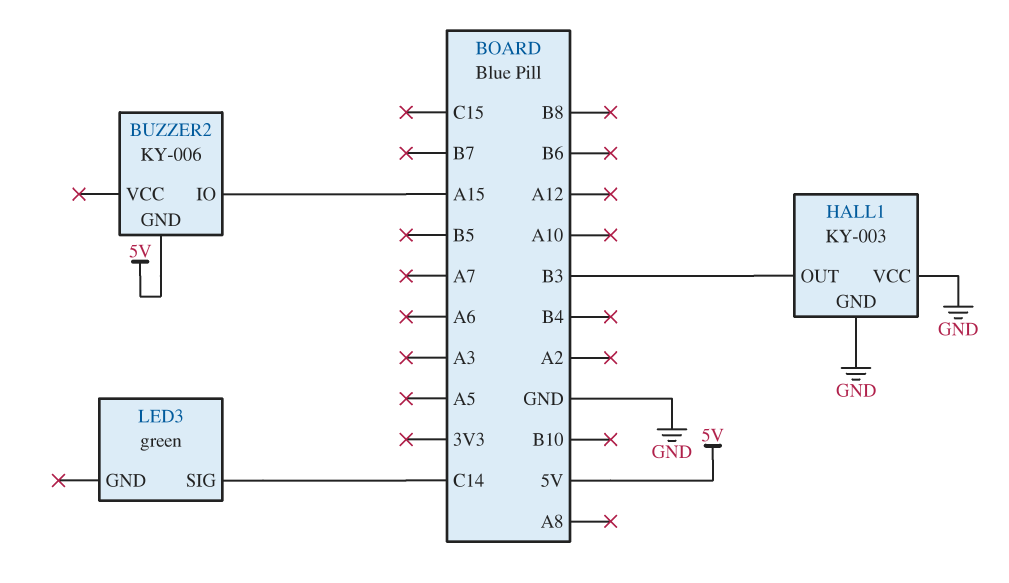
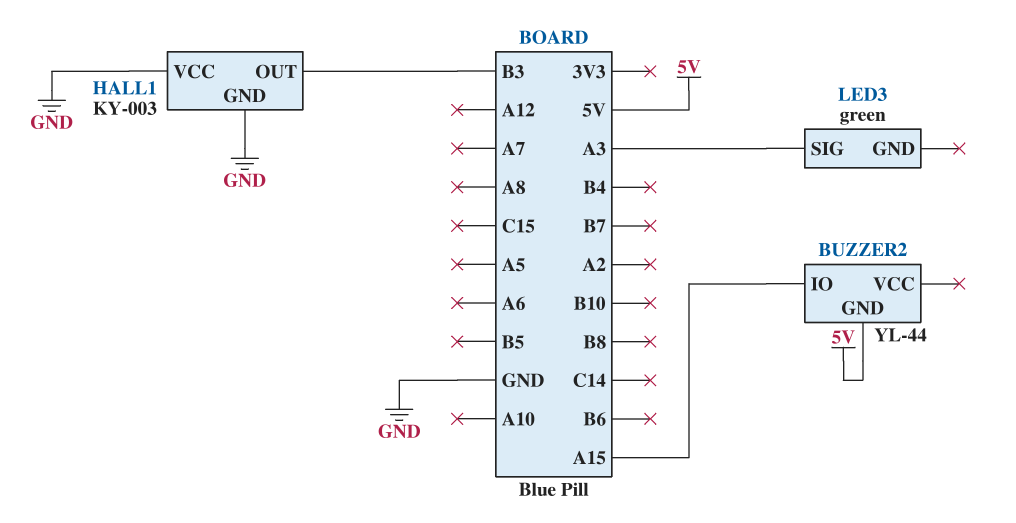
BUZZER2: KY-006 -> YL-44
LED3 pin SIG: C14 -> A3

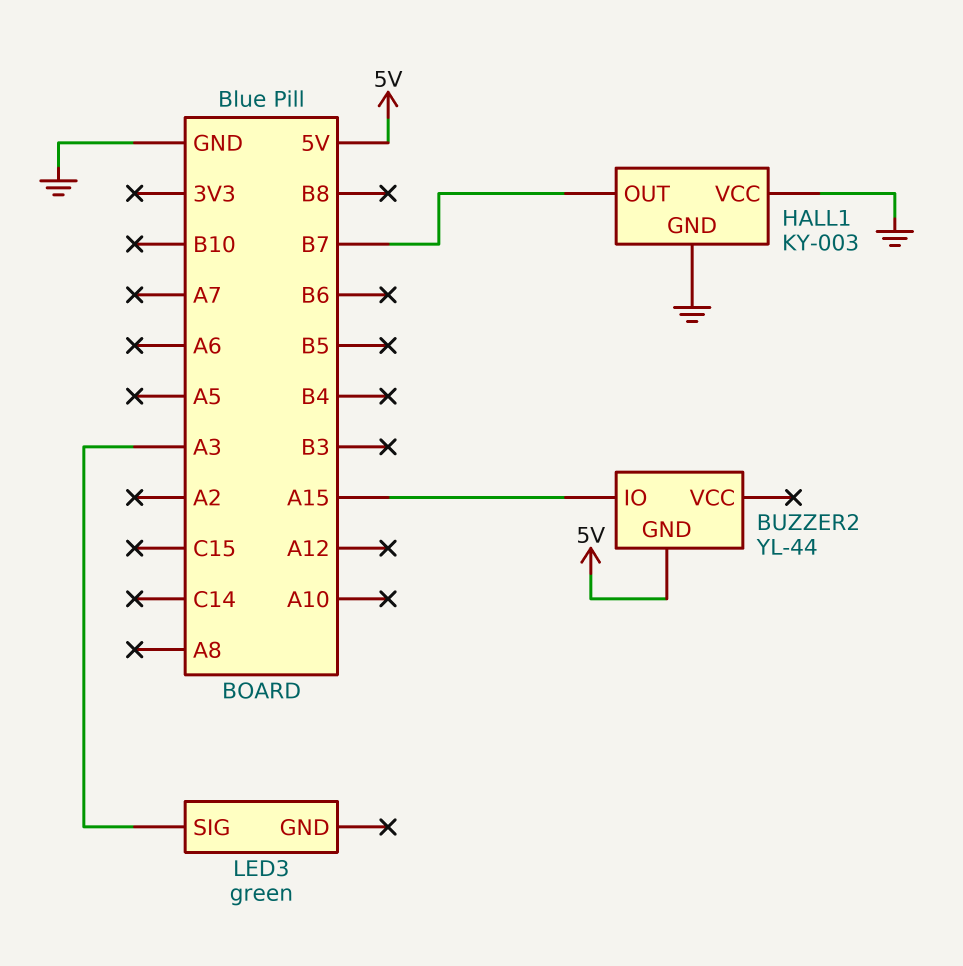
HALL1 pin OUT: B3 -> B7

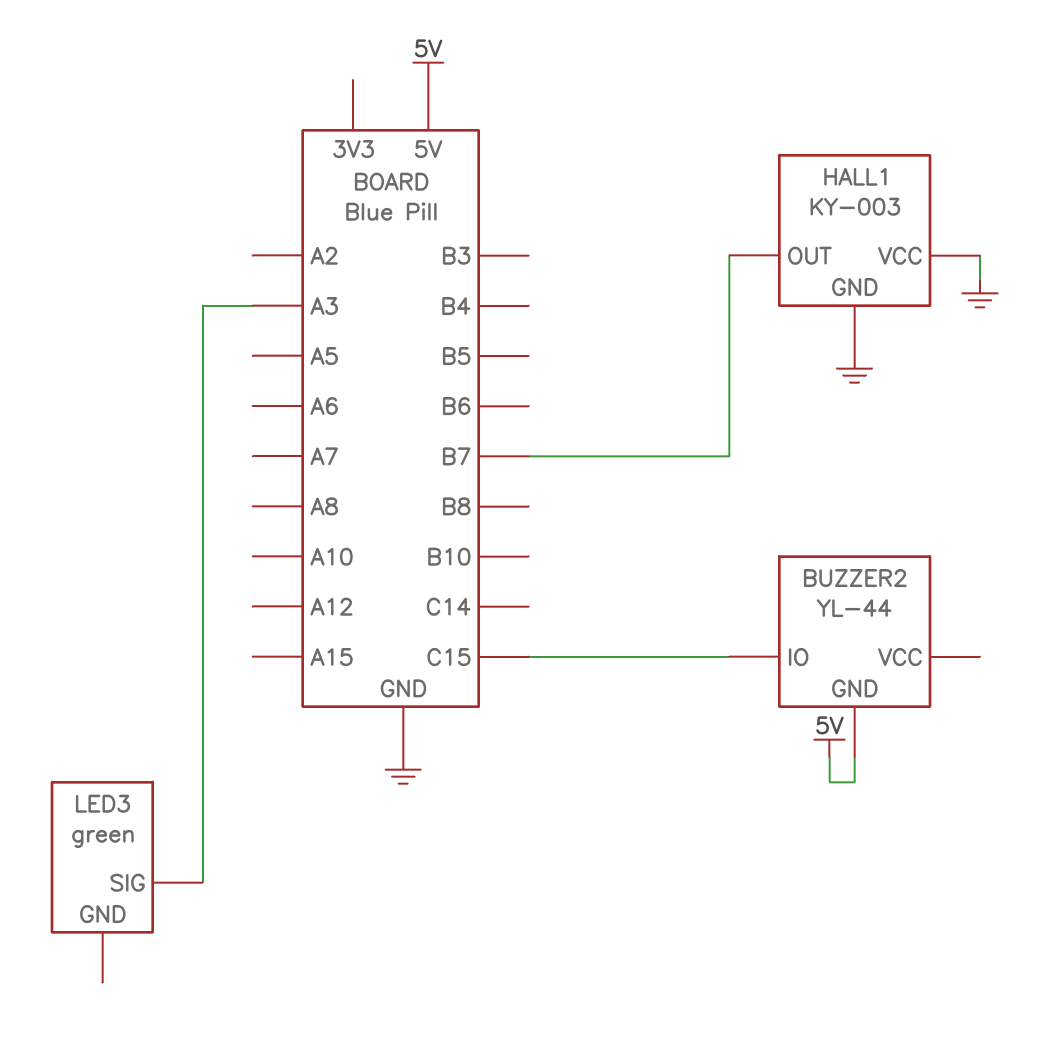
BUZZER2 pin IO: A15 -> C15

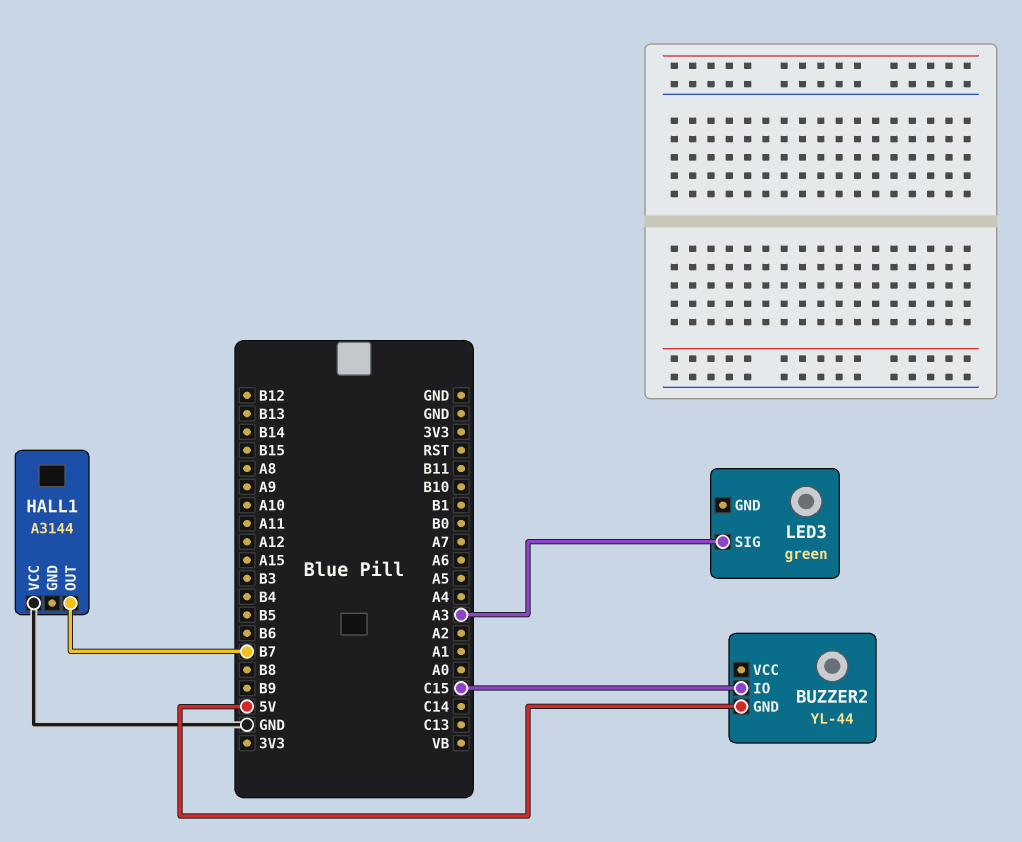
HALL1: KY-003 -> A3144
HALL1 pin GND: GND -> none

